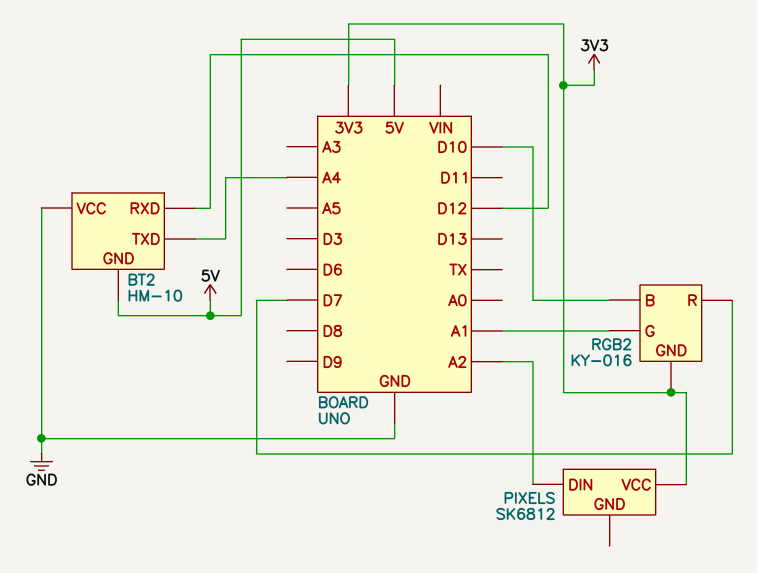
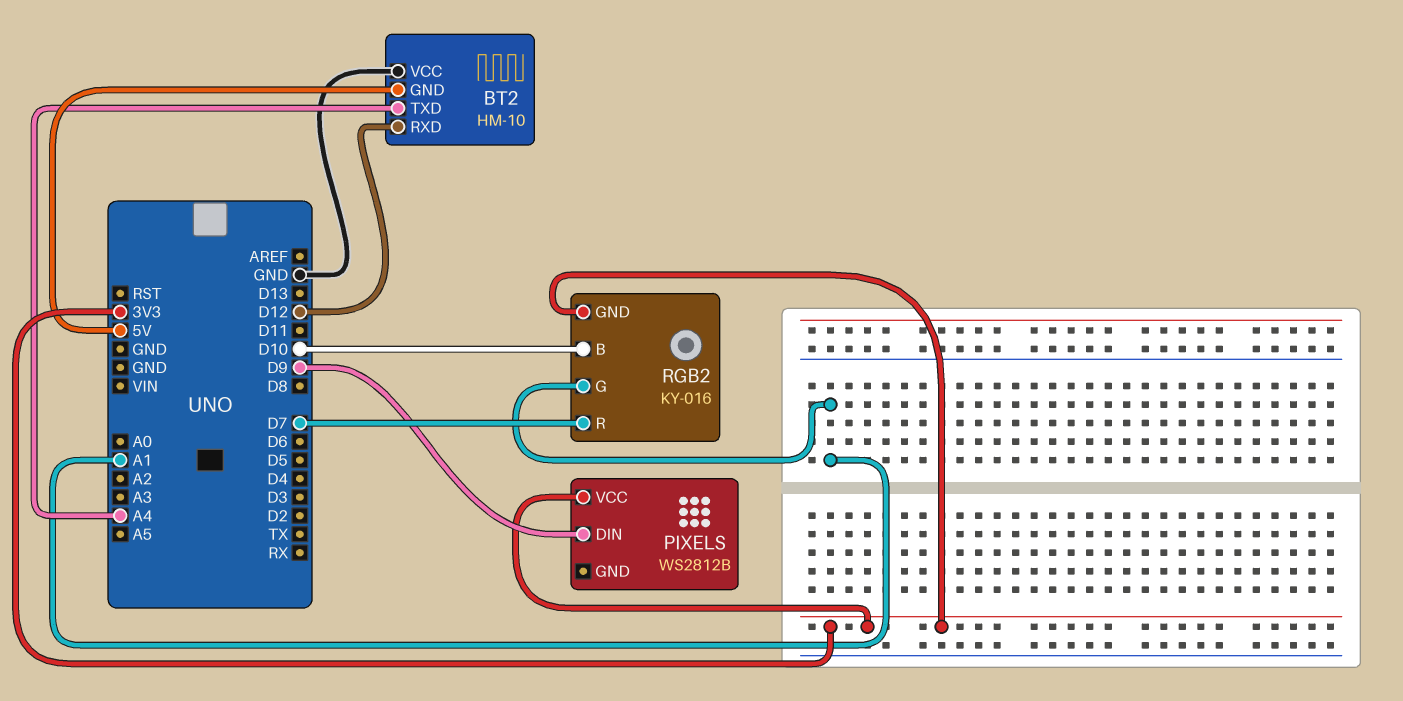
PIXELS: SK6812 -> WS2812B
PIXELS pin DIN: A2 -> D9

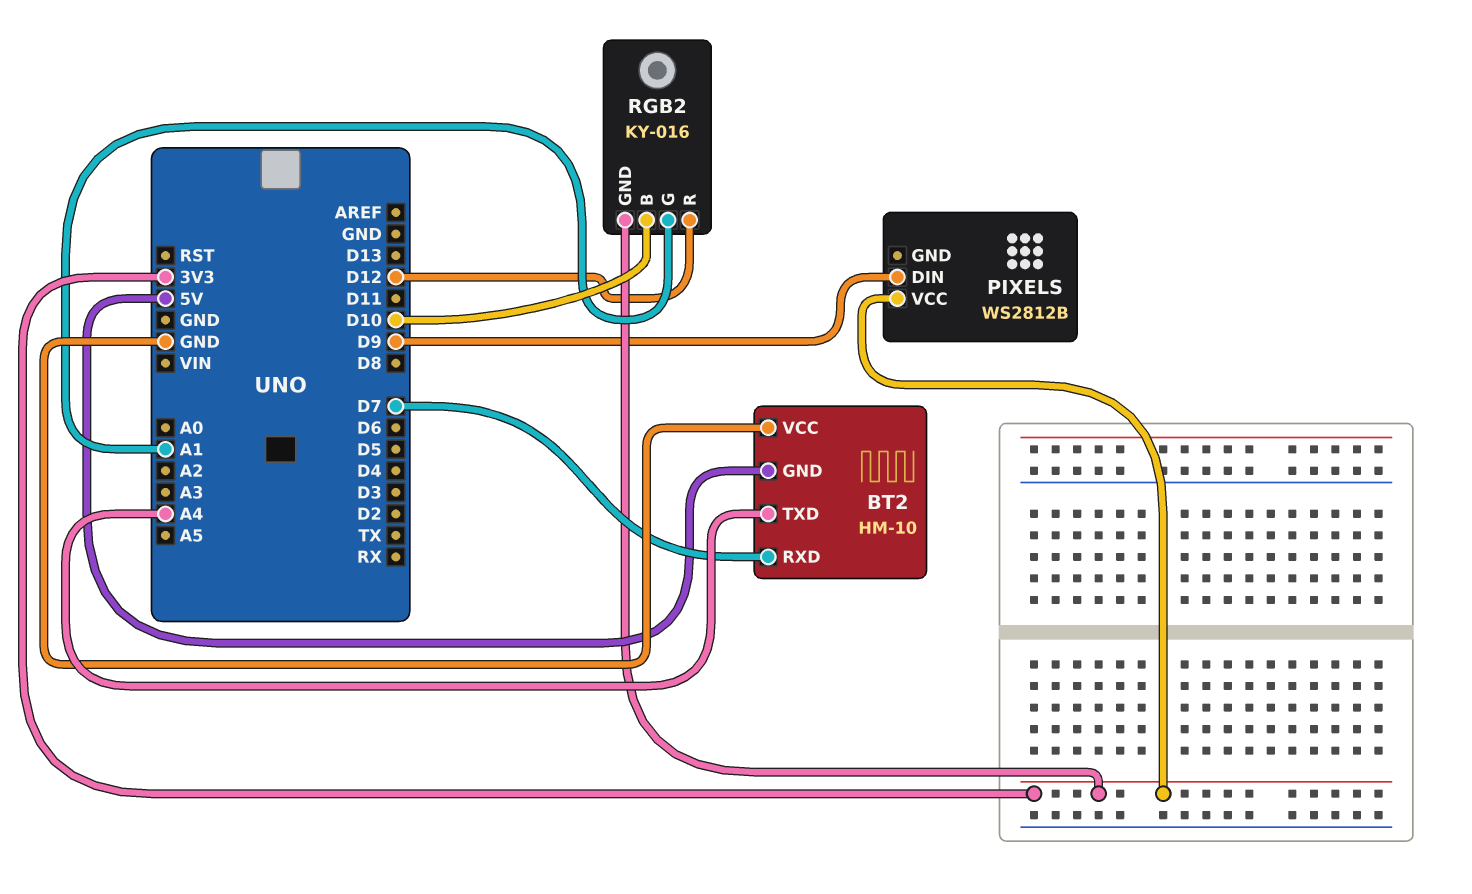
BT2 pin RXD: D12 -> D7
RGB2 pin R: D7 -> D12

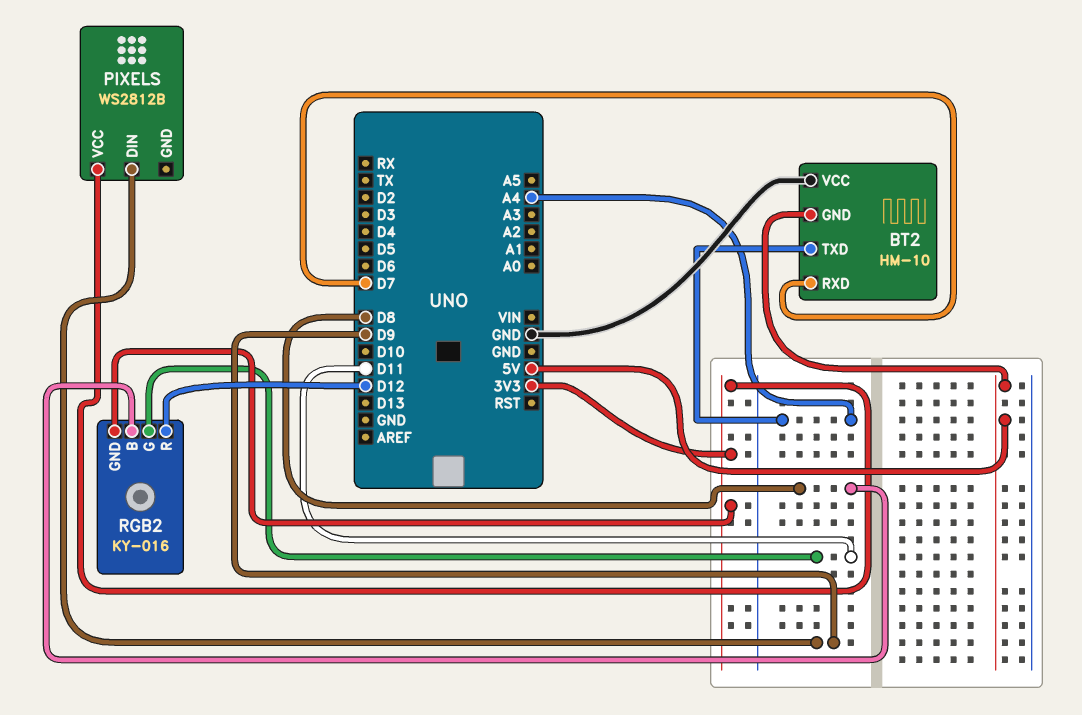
RGB2 pin B: D10 -> D8
RGB2 pin G: A1 -> D11

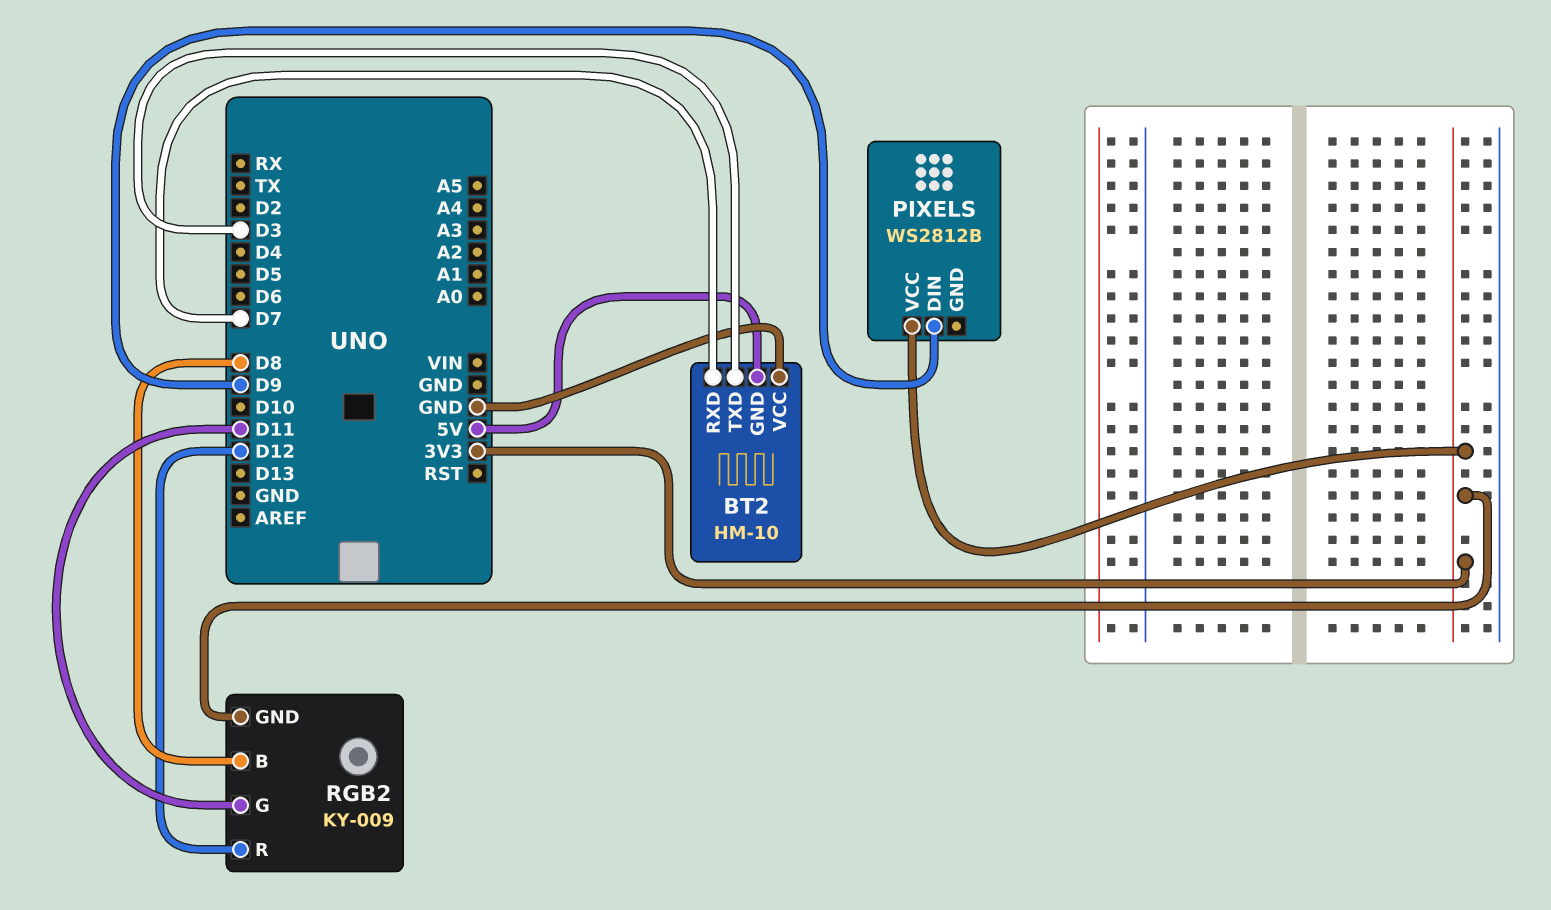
BT2 pin TXD: A4 -> D3
RGB2: KY-016 -> KY-009

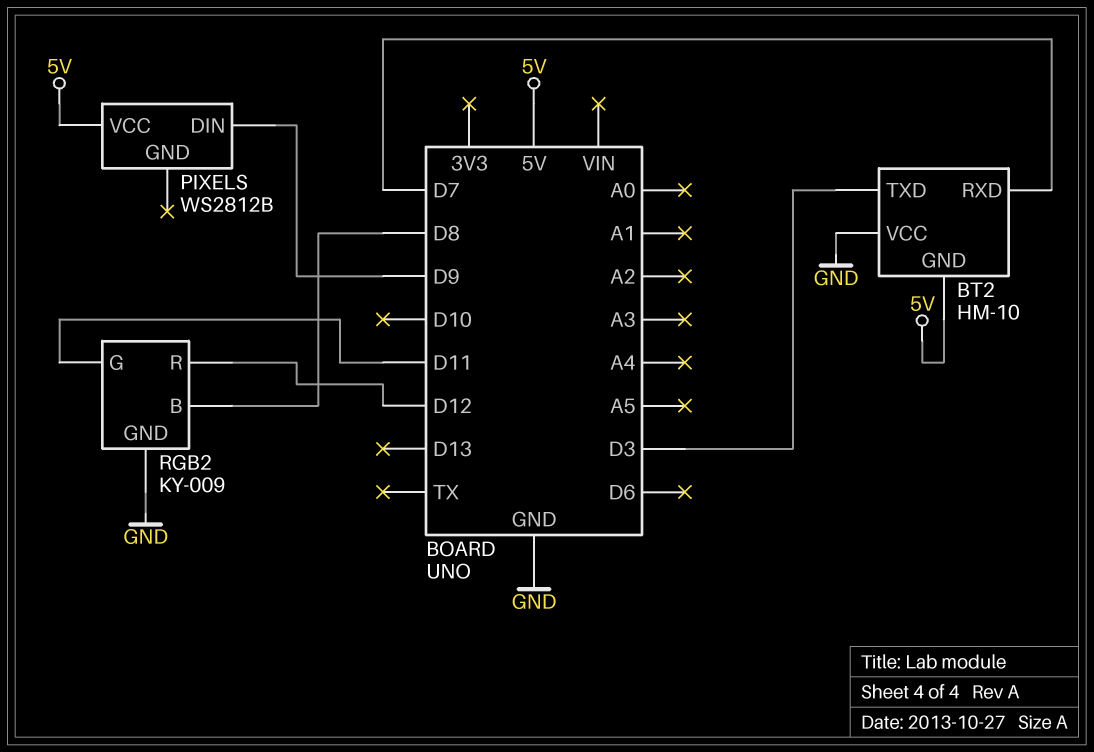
PIXELS pin VCC: 3V3 -> 5V
RGB2 pin GND: 3V3 -> GND

